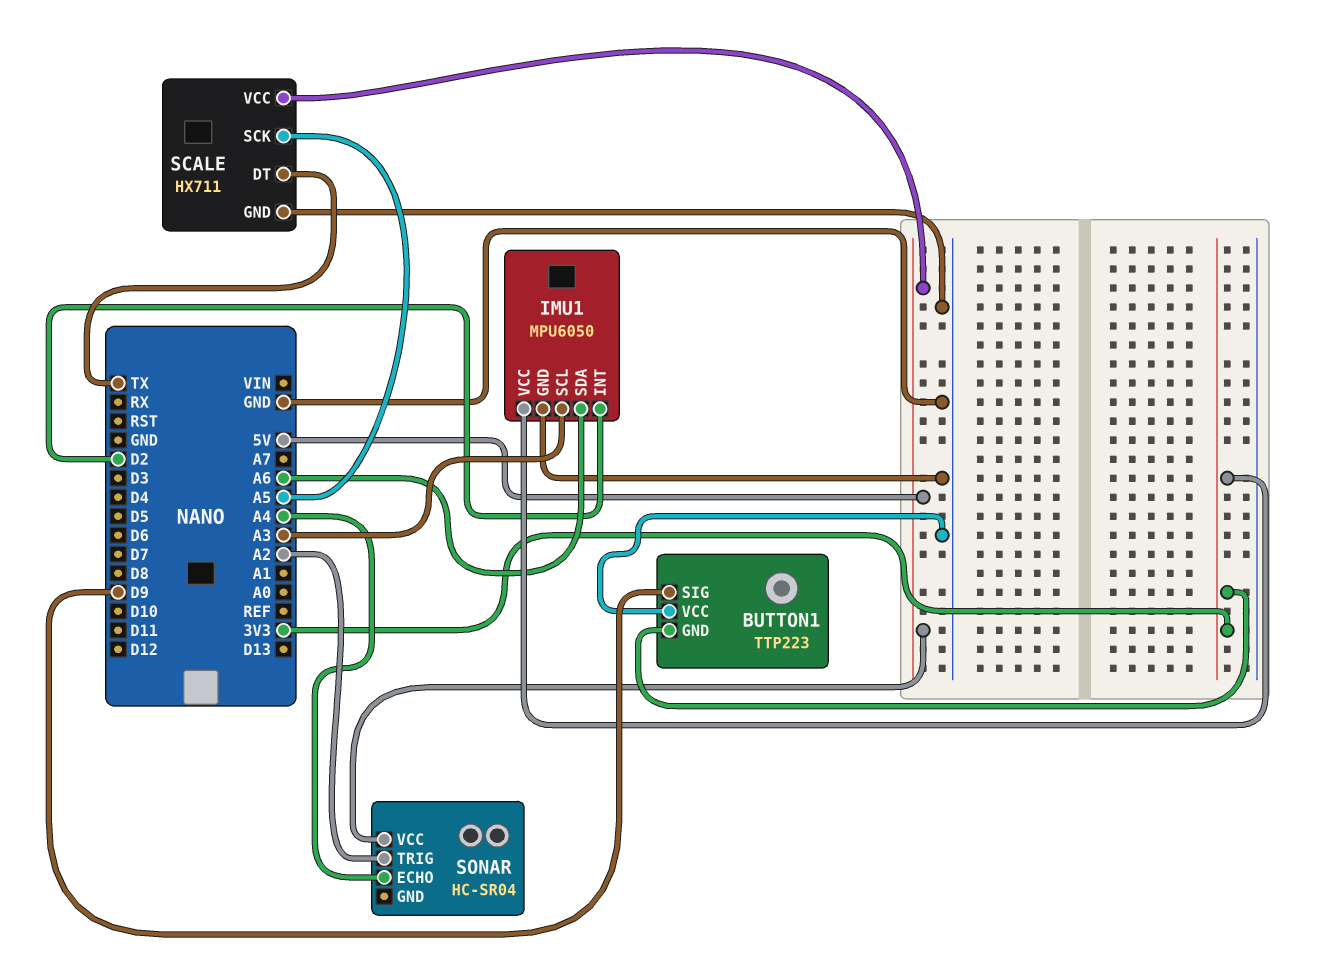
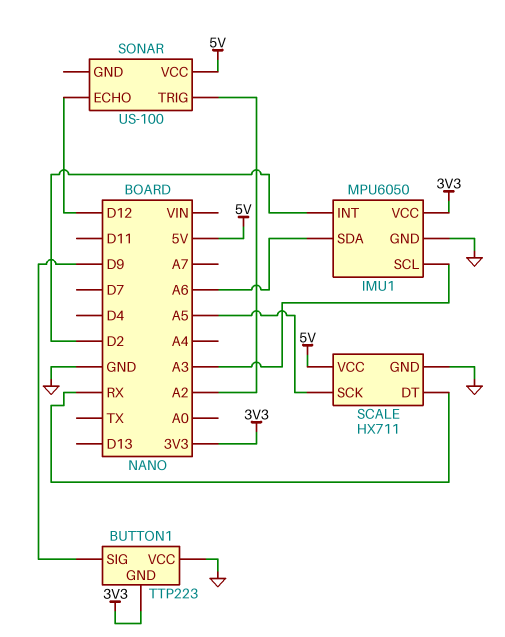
SCALE pin DT: TX -> RX
SONAR: HC-SR04 -> US-100
SONAR pin ECHO: A4 -> D12

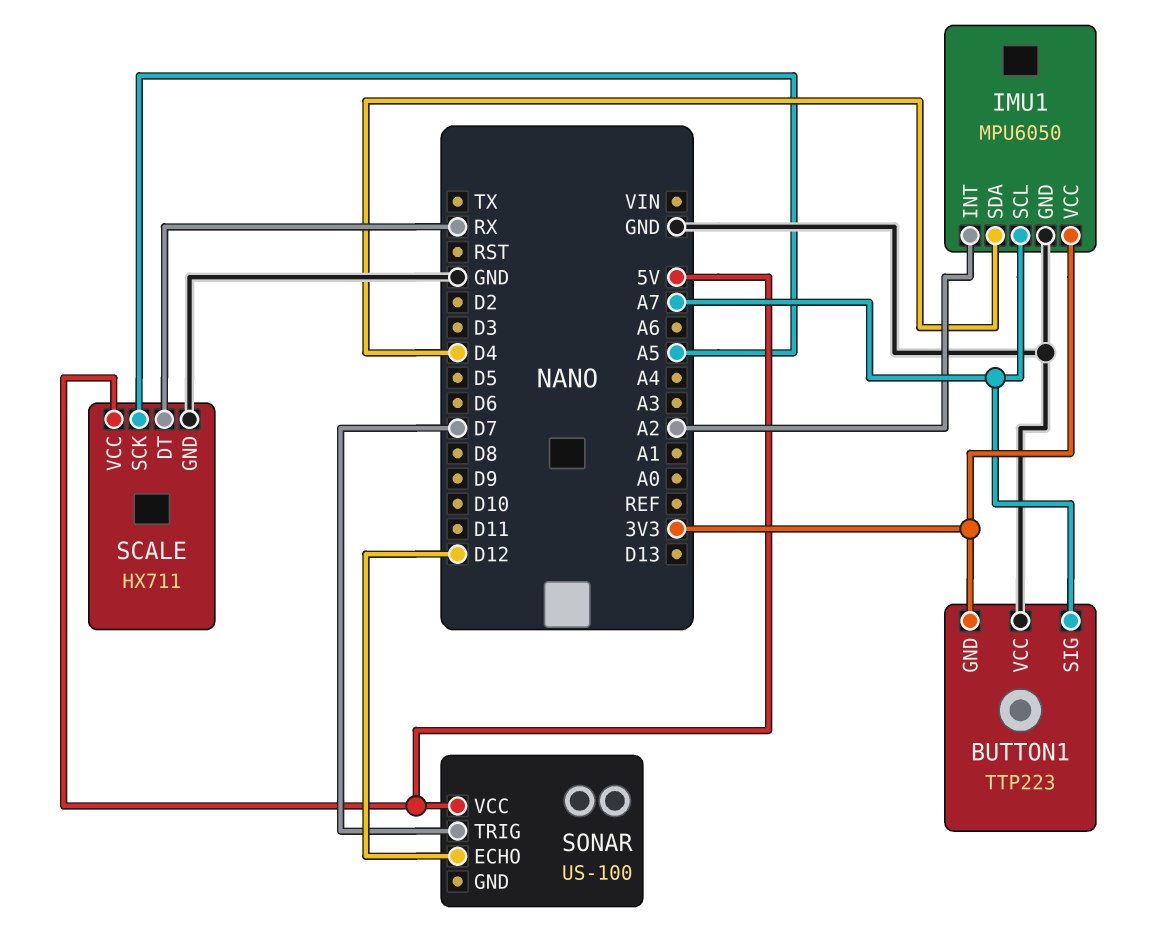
BUTTON1 pin SIG: D9 -> A7
IMU1 pin INT: D2 -> A2
IMU1 pin SCL: A3 -> A7
IMU1 pin SDA: A6 -> D4
SONAR pin TRIG: A2 -> D7

